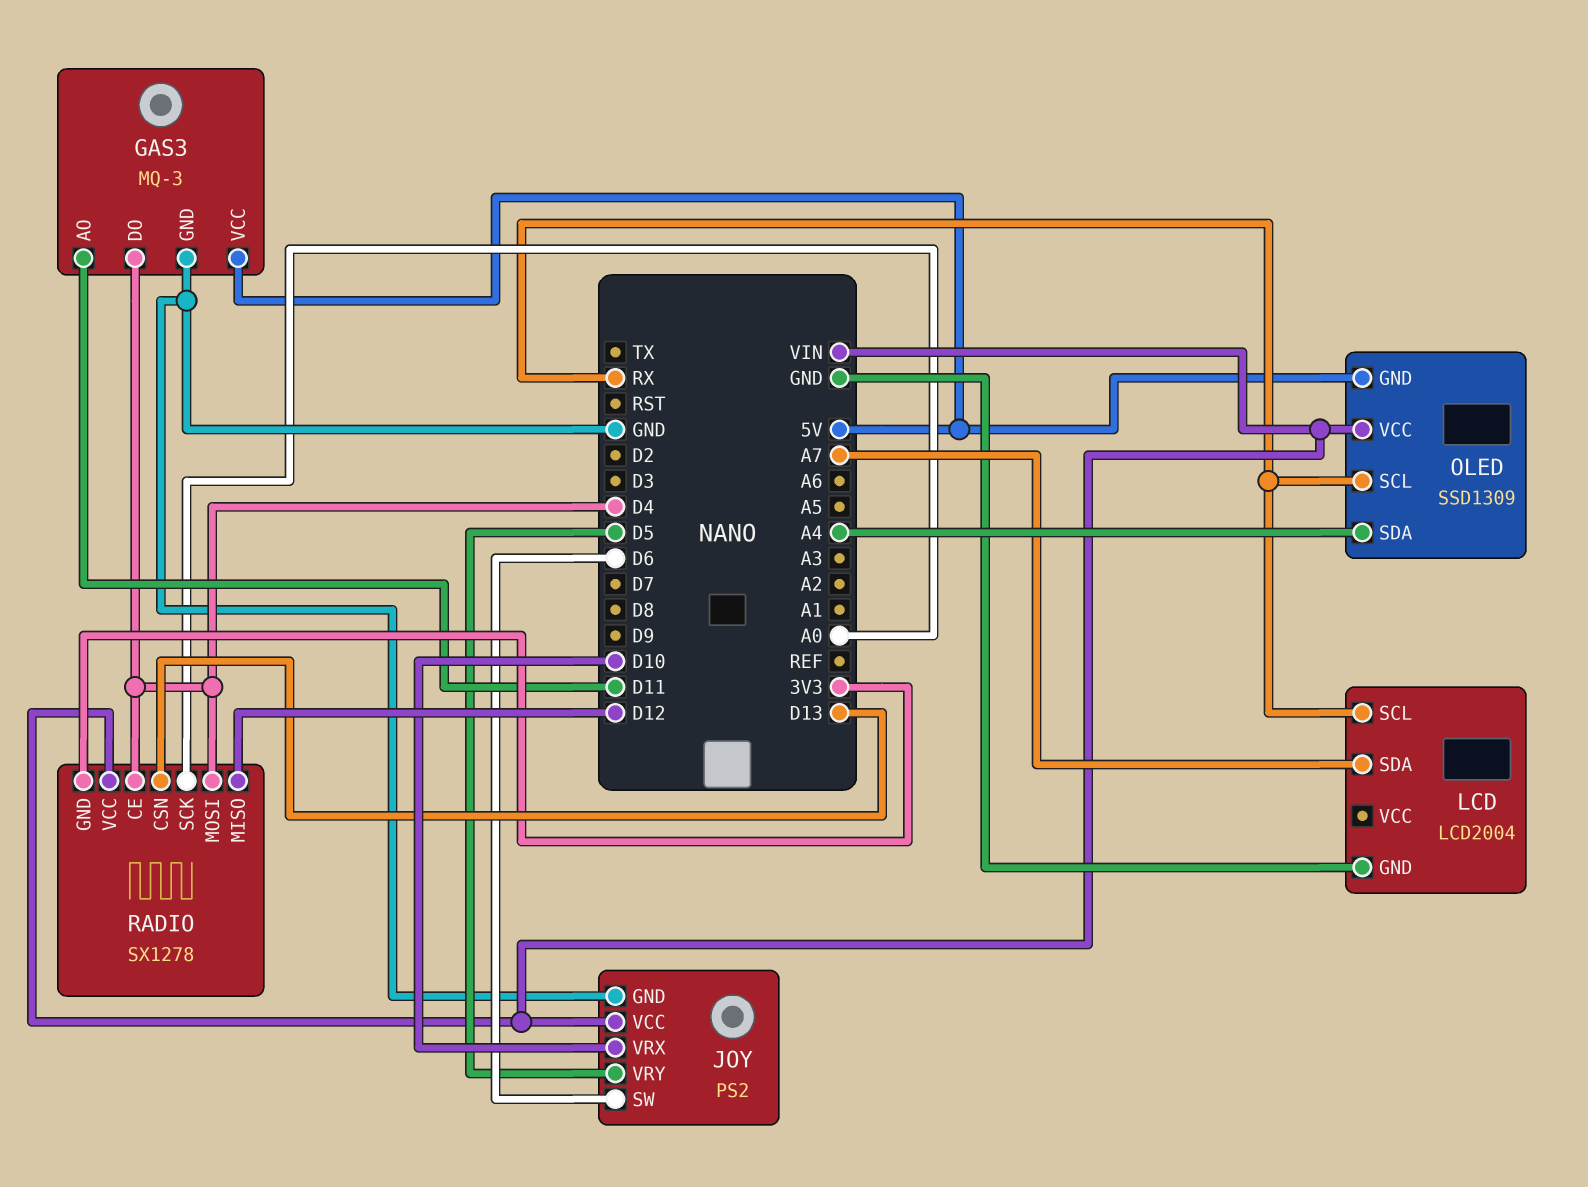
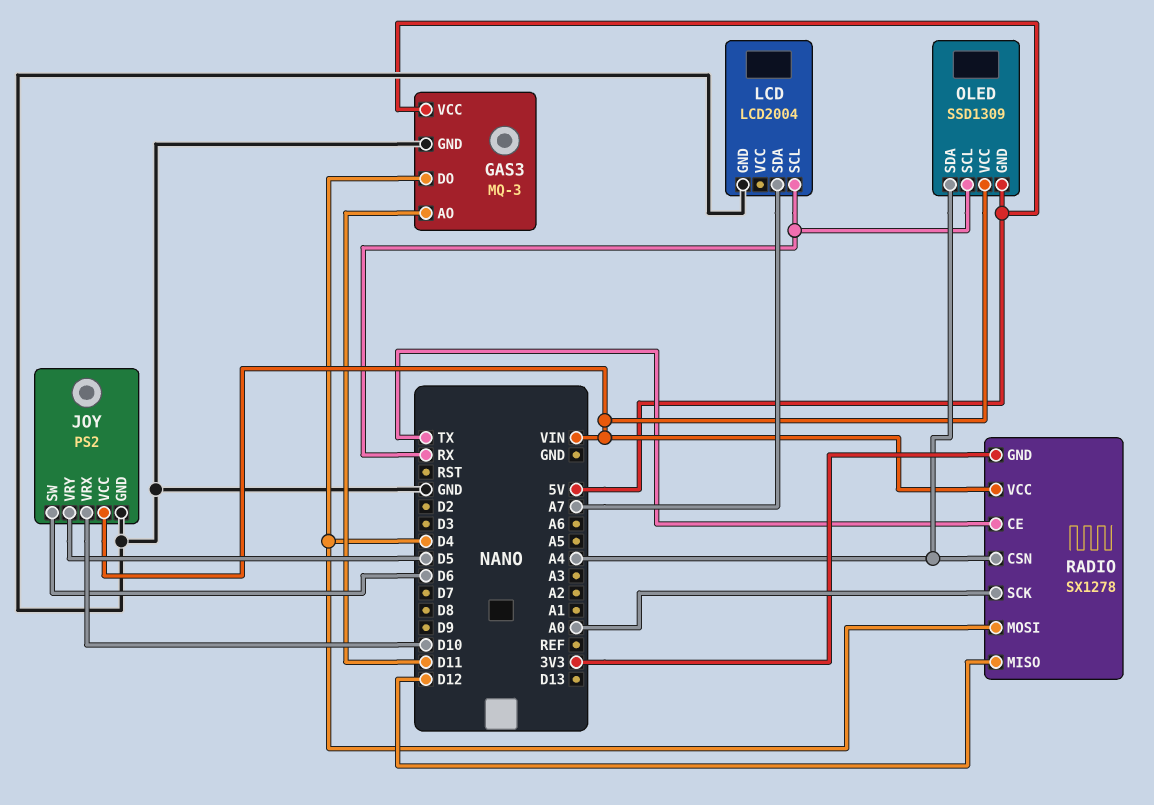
RADIO pin CE: D4 -> TX
RADIO pin CSN: D13 -> A4

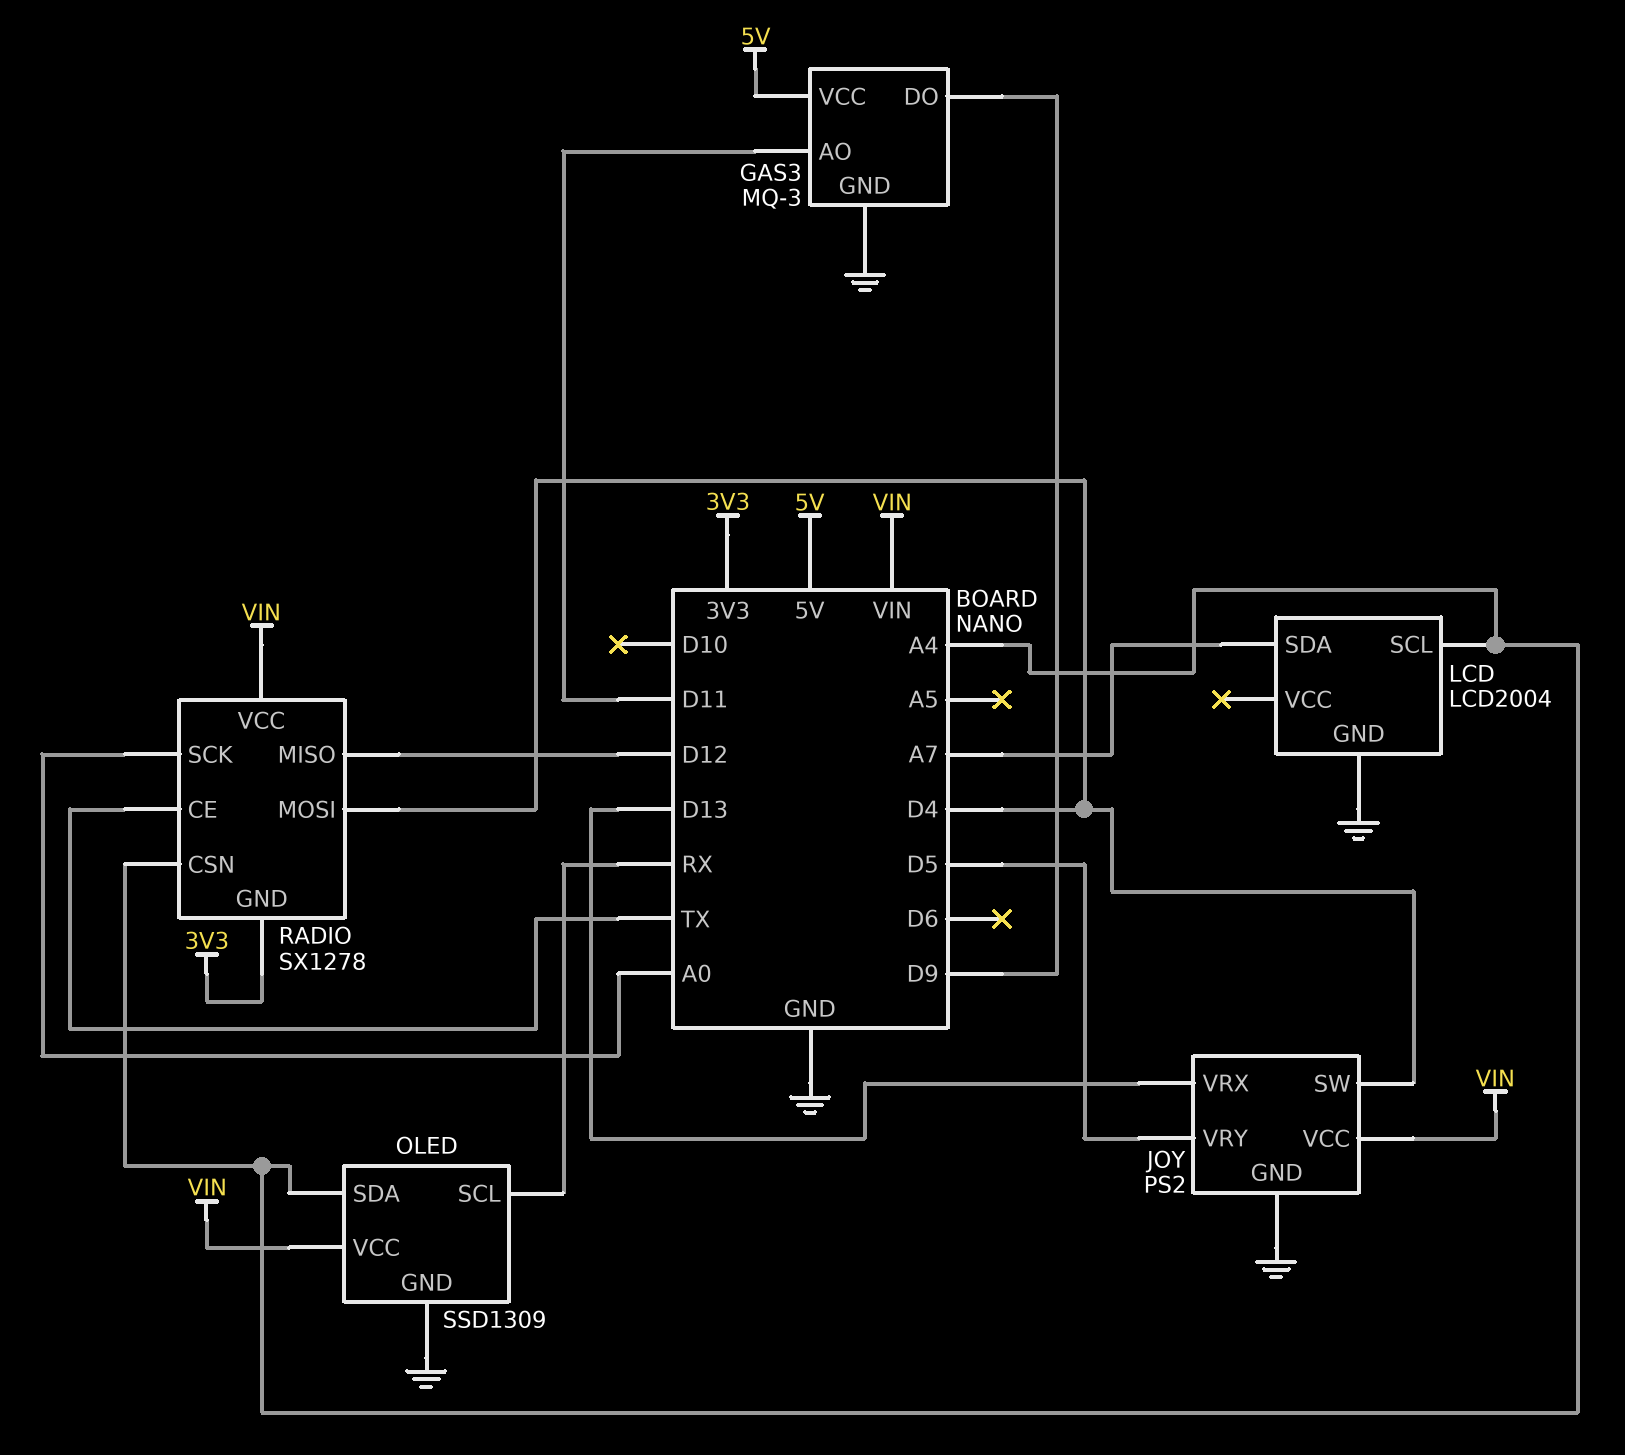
GAS3 pin DO: D4 -> D9
JOY pin SW: D6 -> D4
JOY pin VRX: D10 -> D13
LCD pin SCL: RX -> A4
OLED pin GND: 5V -> GND

